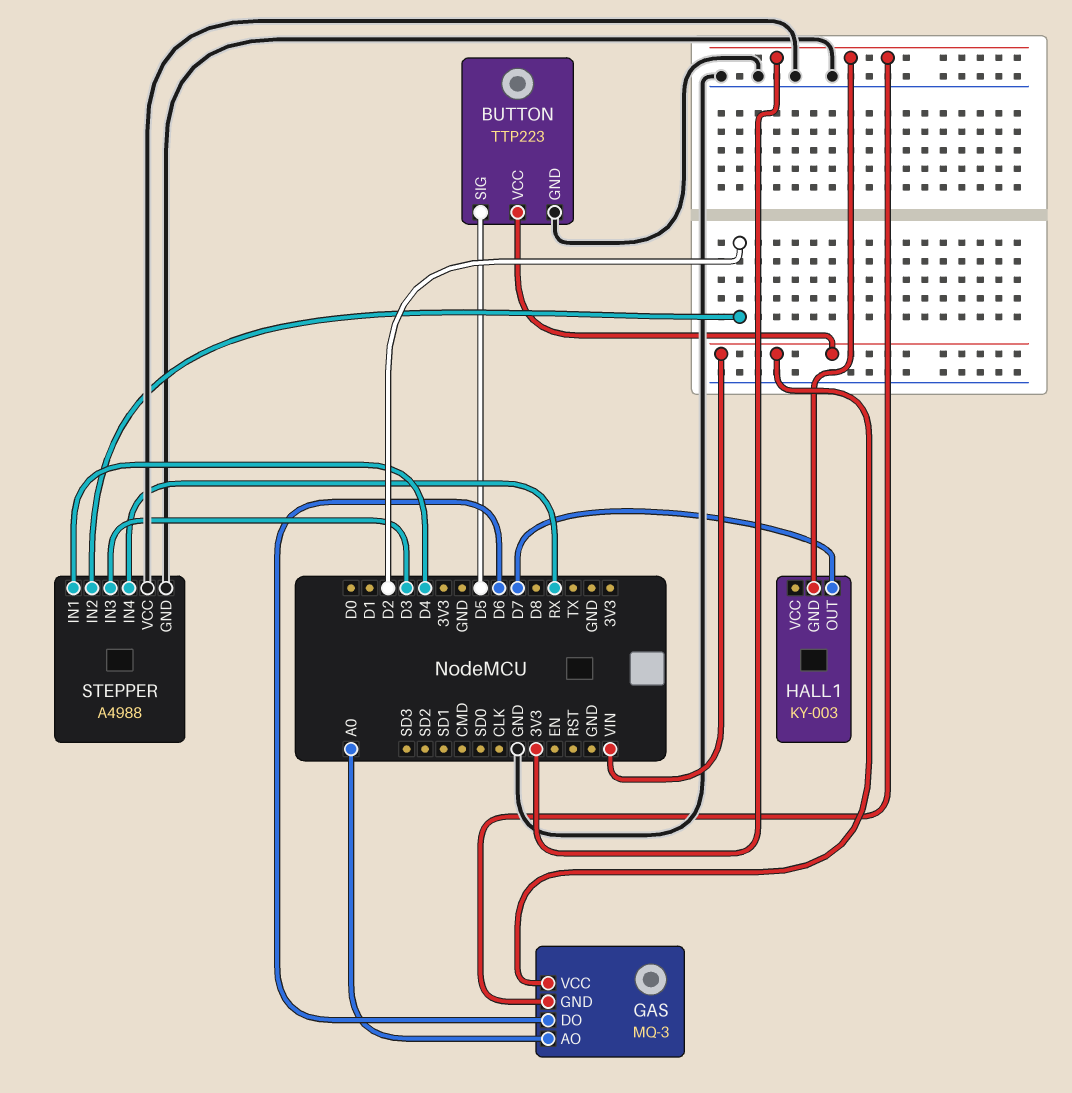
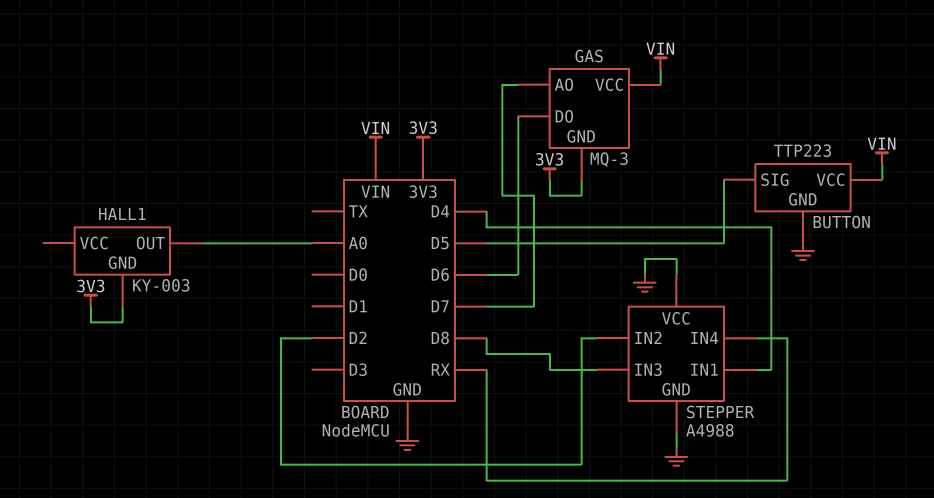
GAS pin AO: A0 -> D7
HALL1 pin OUT: D7 -> A0
STEPPER pin IN3: D3 -> D8

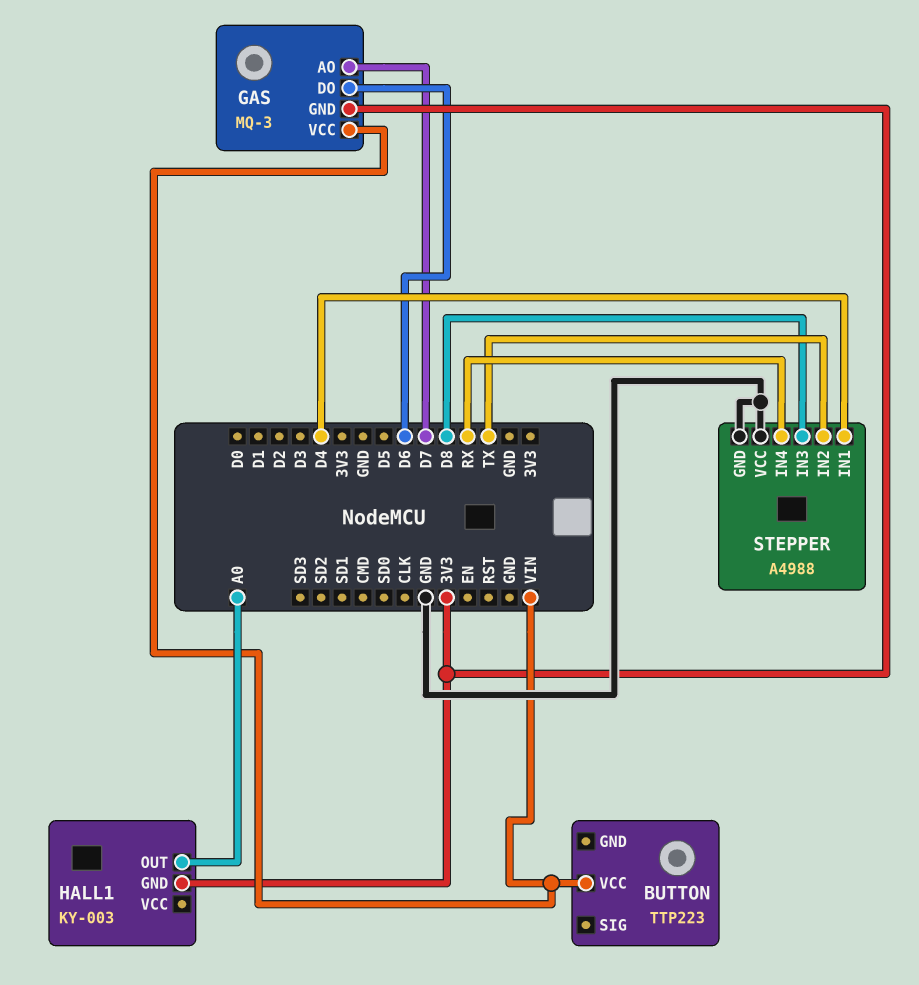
BUTTON pin GND: GND -> none
BUTTON pin SIG: D5 -> none
STEPPER pin IN2: D2 -> TX

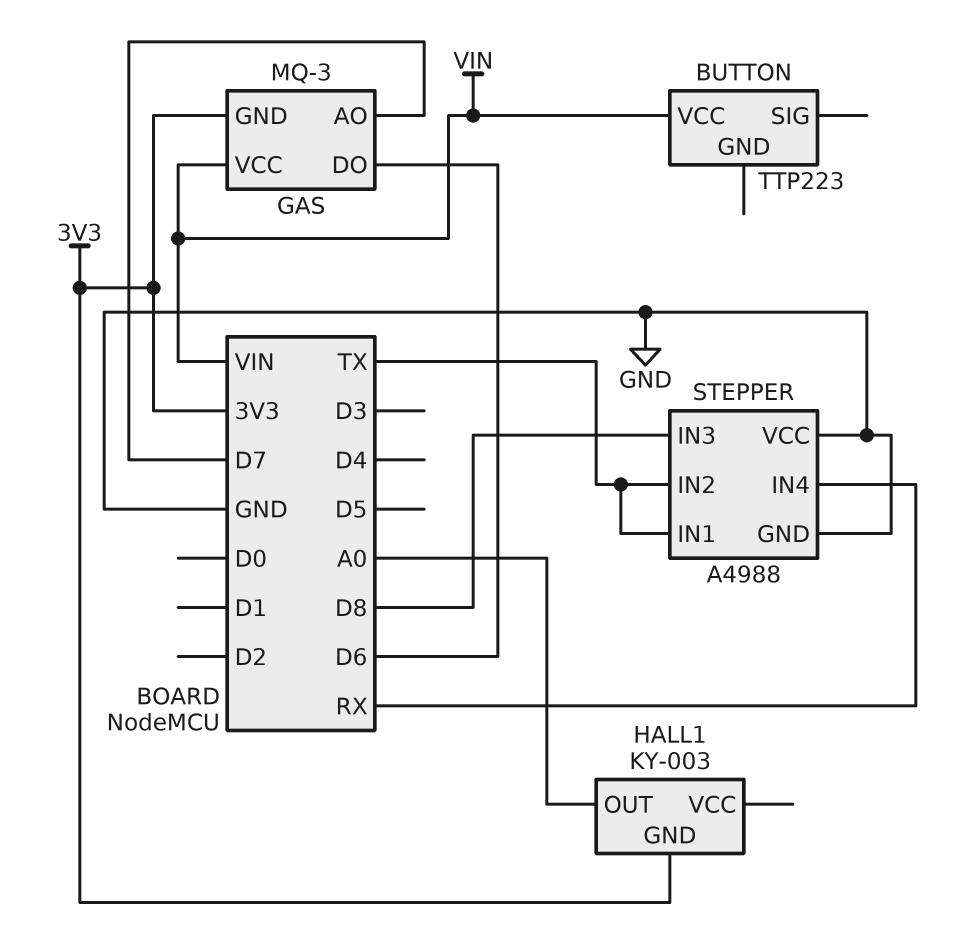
STEPPER pin IN1: D4 -> TX

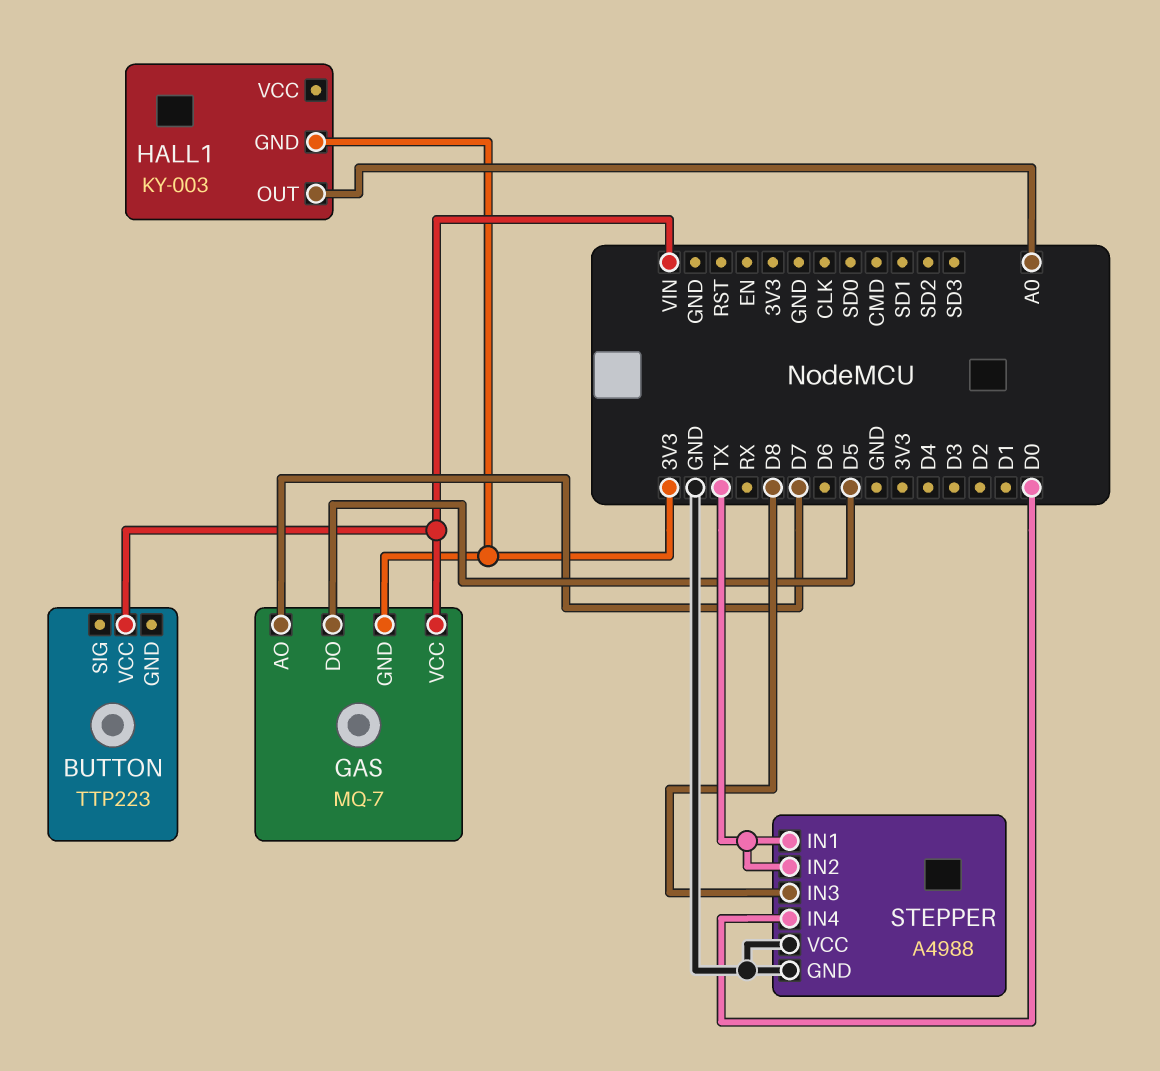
GAS: MQ-3 -> MQ-7
GAS pin DO: D6 -> D5
STEPPER pin IN4: RX -> D0

